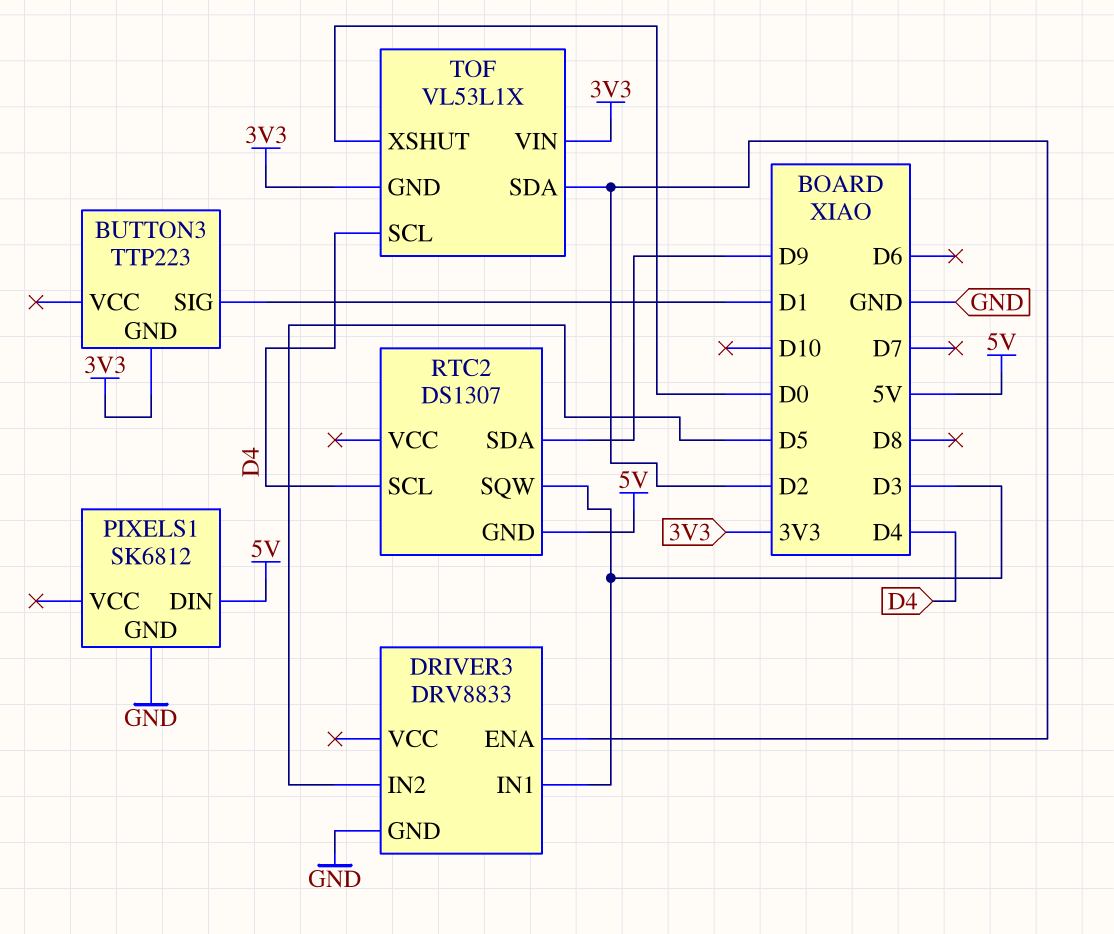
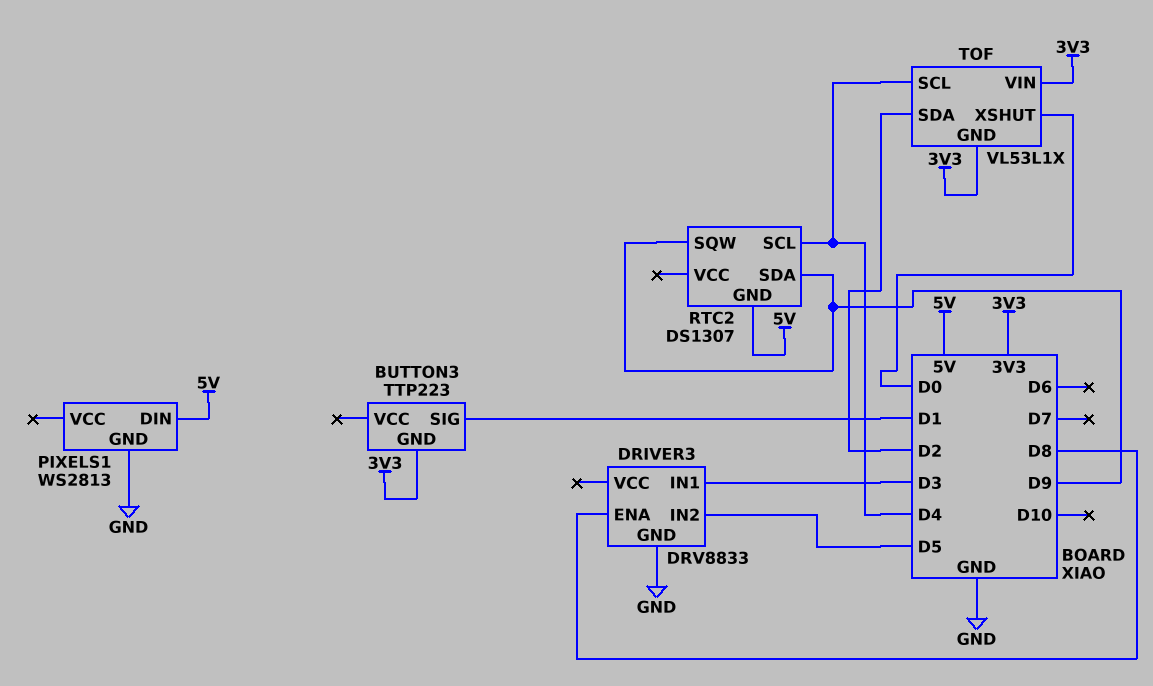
DRIVER3 pin ENA: D2 -> D8
PIXELS1: SK6812 -> WS2813
RTC2 pin SQW: D3 -> D9

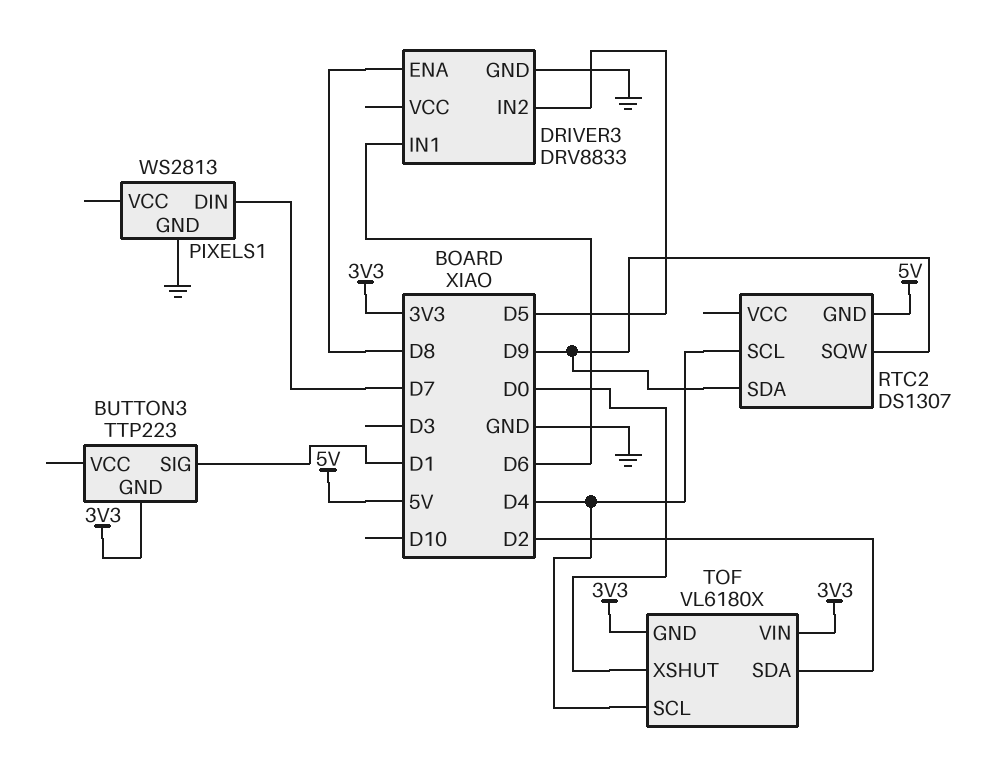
DRIVER3 pin IN1: D3 -> D6
PIXELS1 pin DIN: 5V -> D7
TOF: VL53L1X -> VL6180X

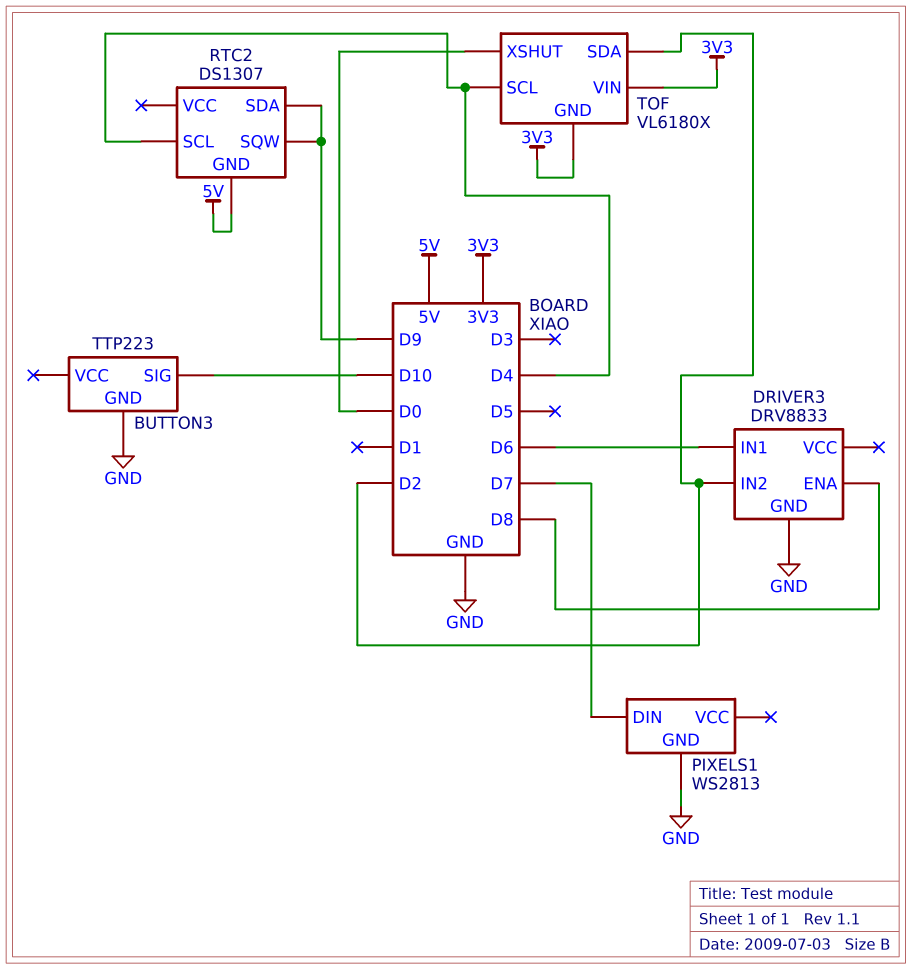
BUTTON3 pin GND: 3V3 -> GND
BUTTON3 pin SIG: D1 -> D10
DRIVER3 pin IN2: D5 -> D2

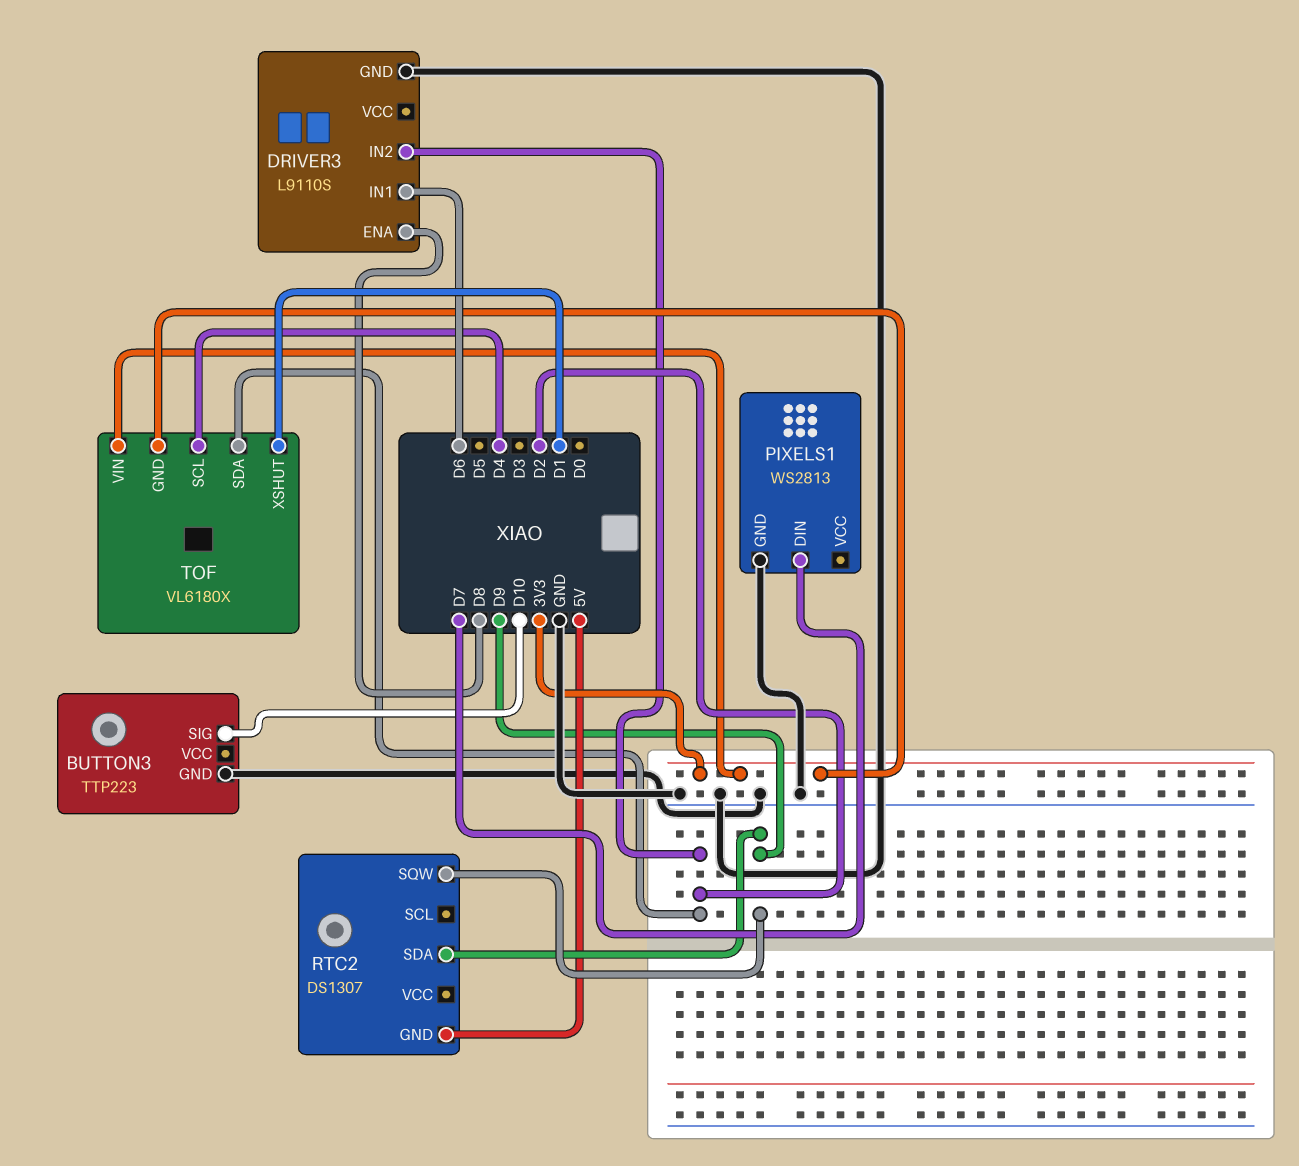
DRIVER3: DRV8833 -> L9110S
RTC2 pin SCL: D4 -> none
TOF pin XSHUT: D0 -> D1

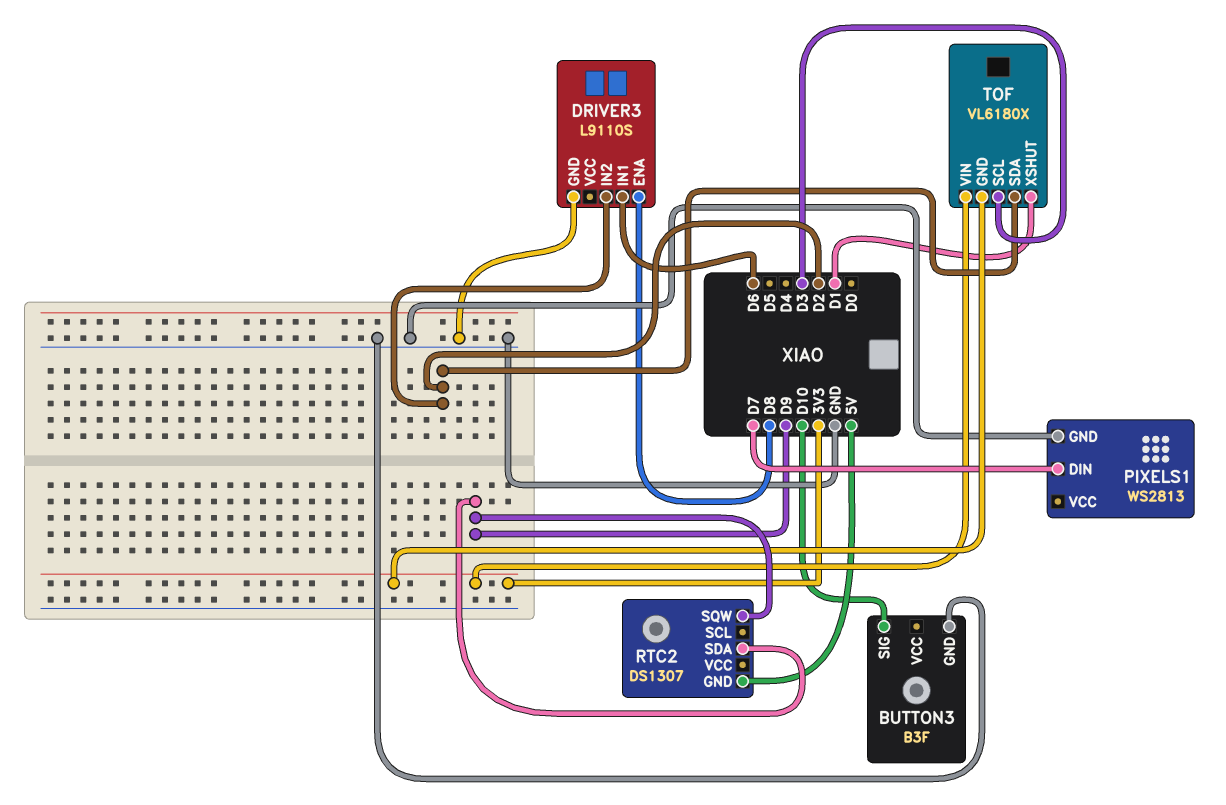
BUTTON3: TTP223 -> B3F
TOF pin SCL: D4 -> D3

